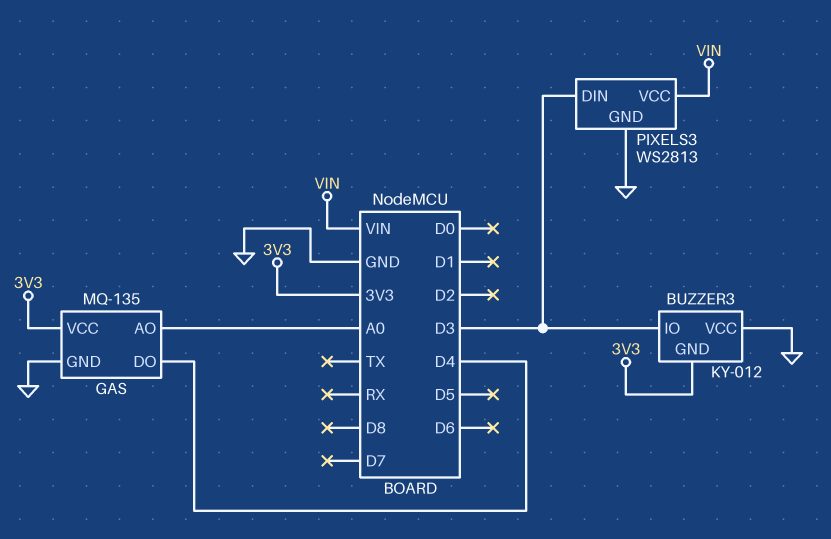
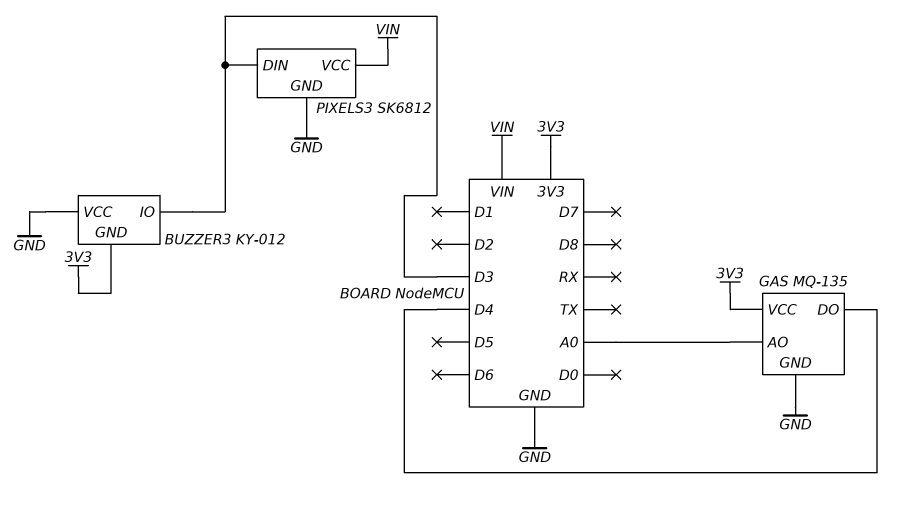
PIXELS3: WS2813 -> SK6812

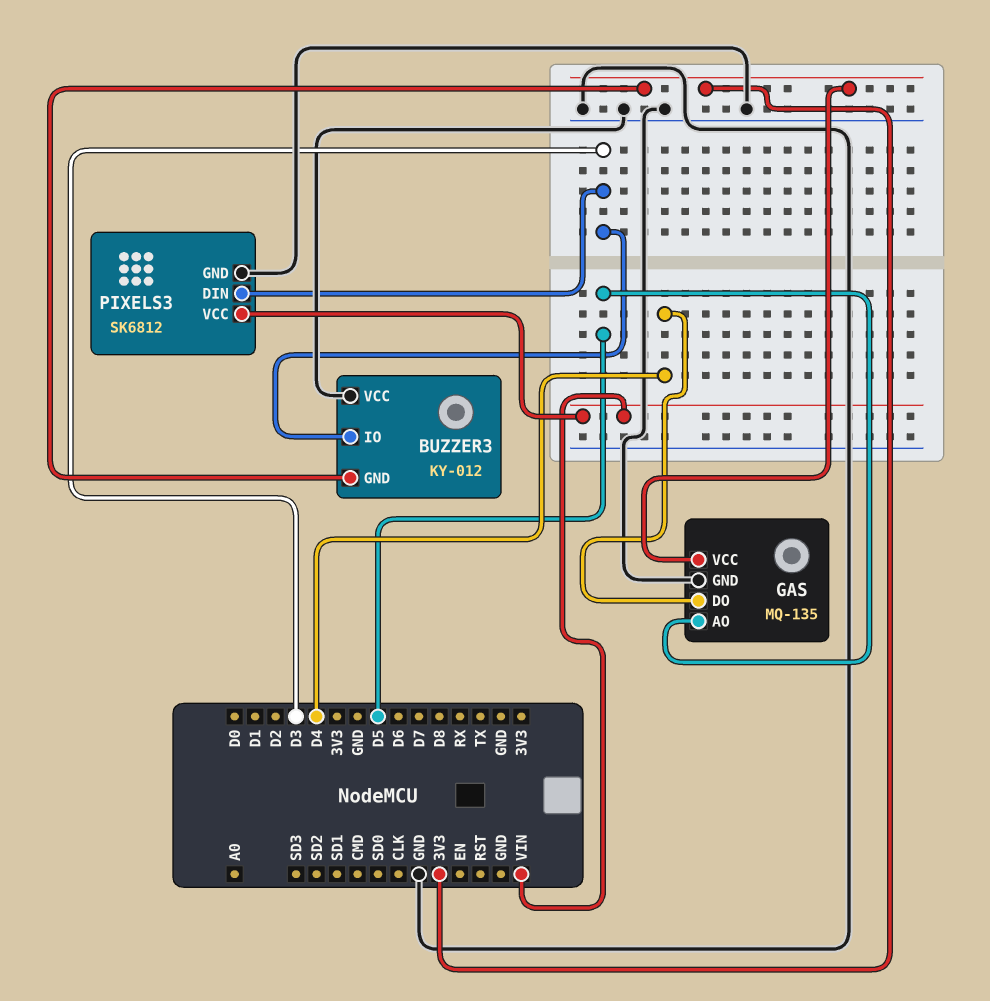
GAS pin AO: A0 -> D5

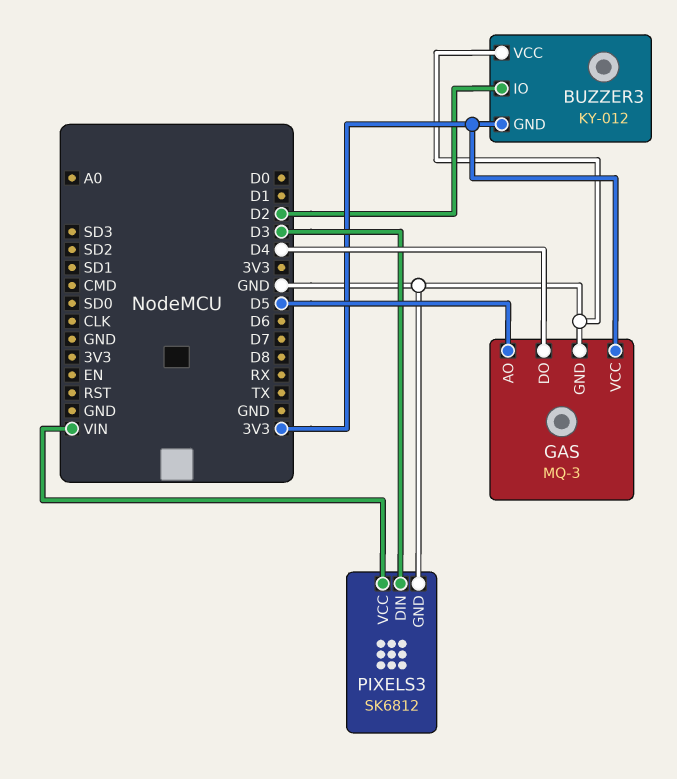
BUZZER3 pin IO: D3 -> D2
GAS: MQ-135 -> MQ-3

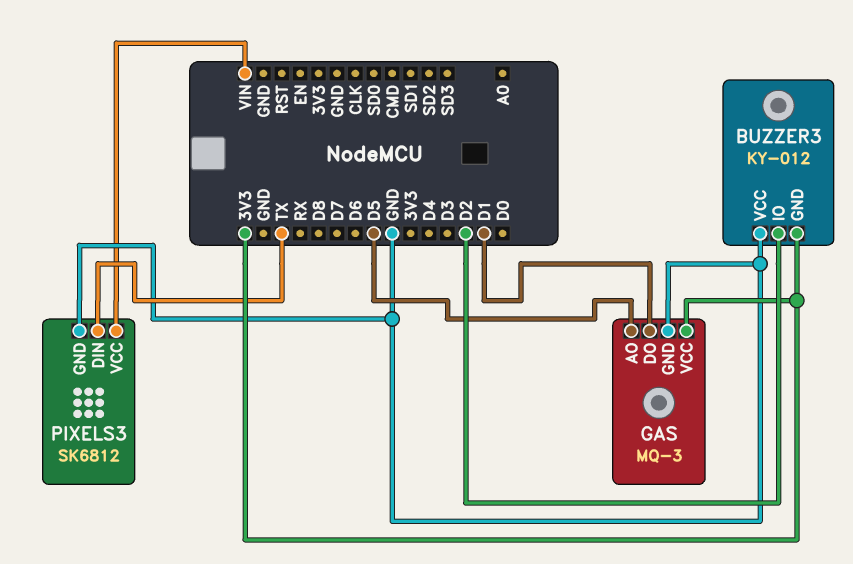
GAS pin DO: D4 -> D1
PIXELS3 pin DIN: D3 -> TX

